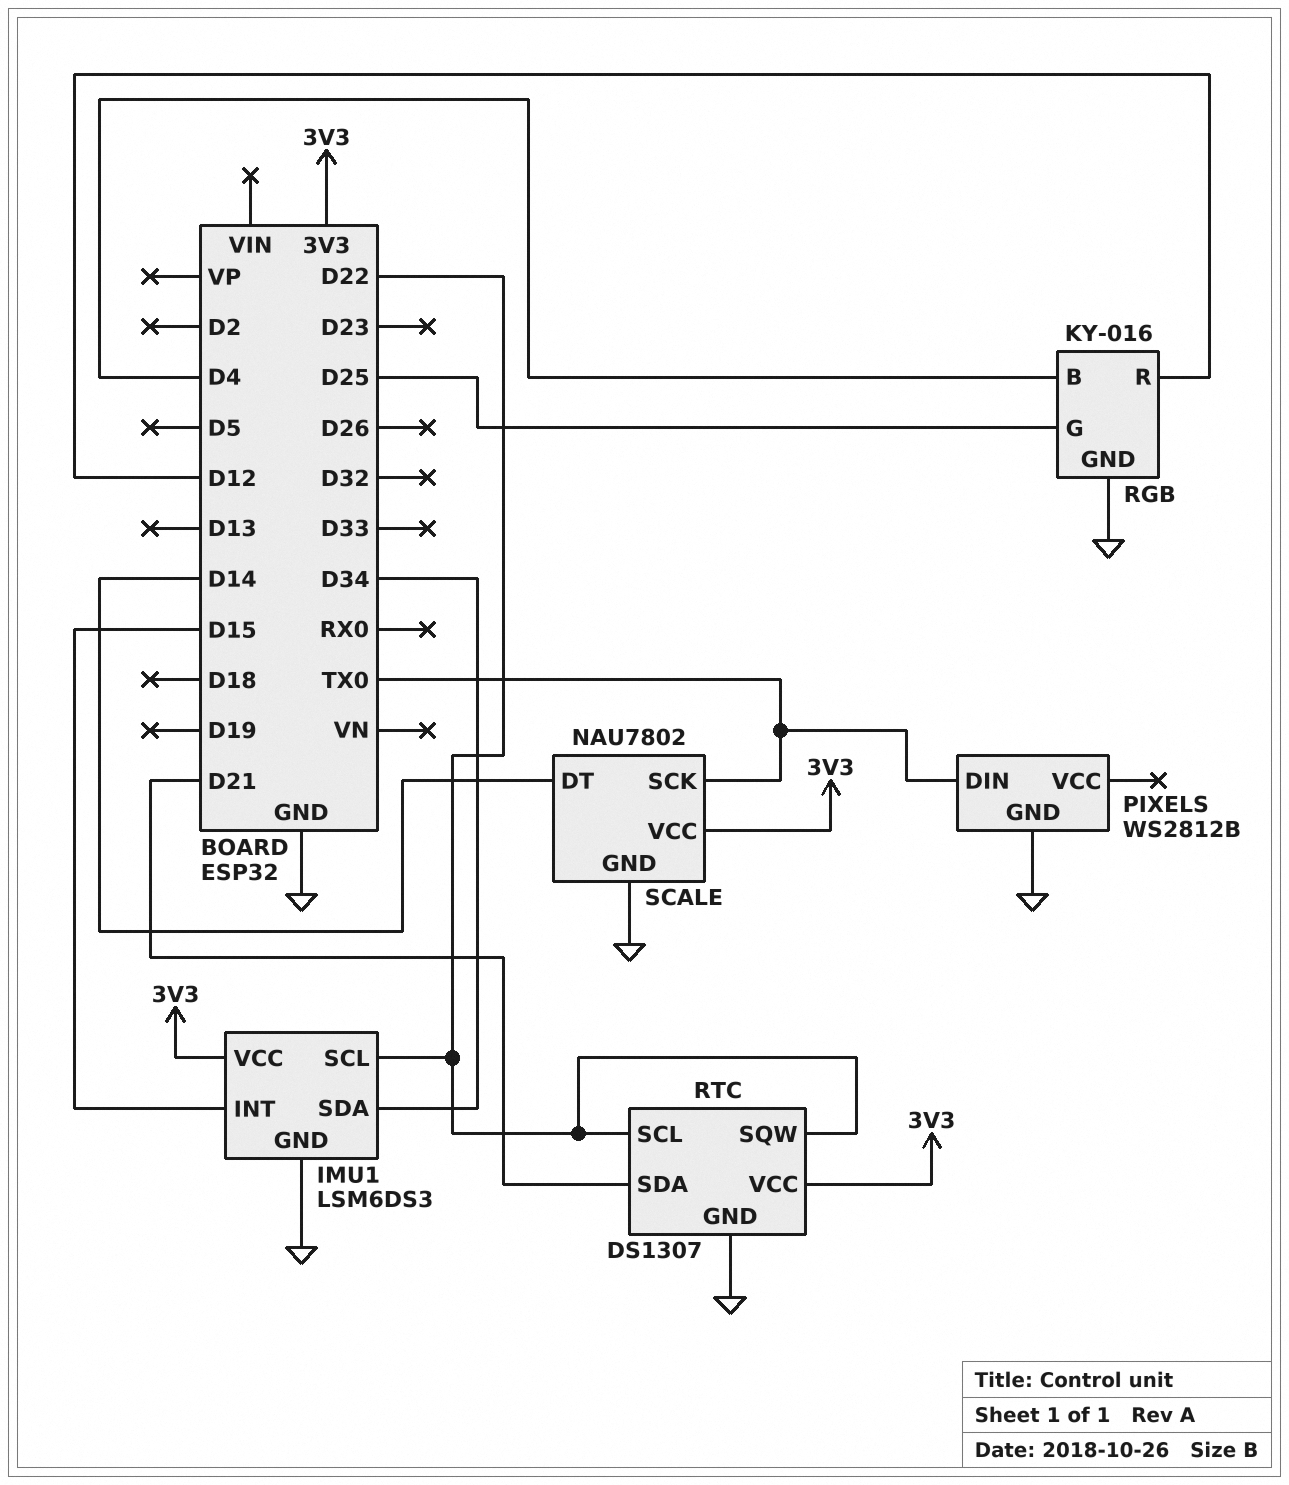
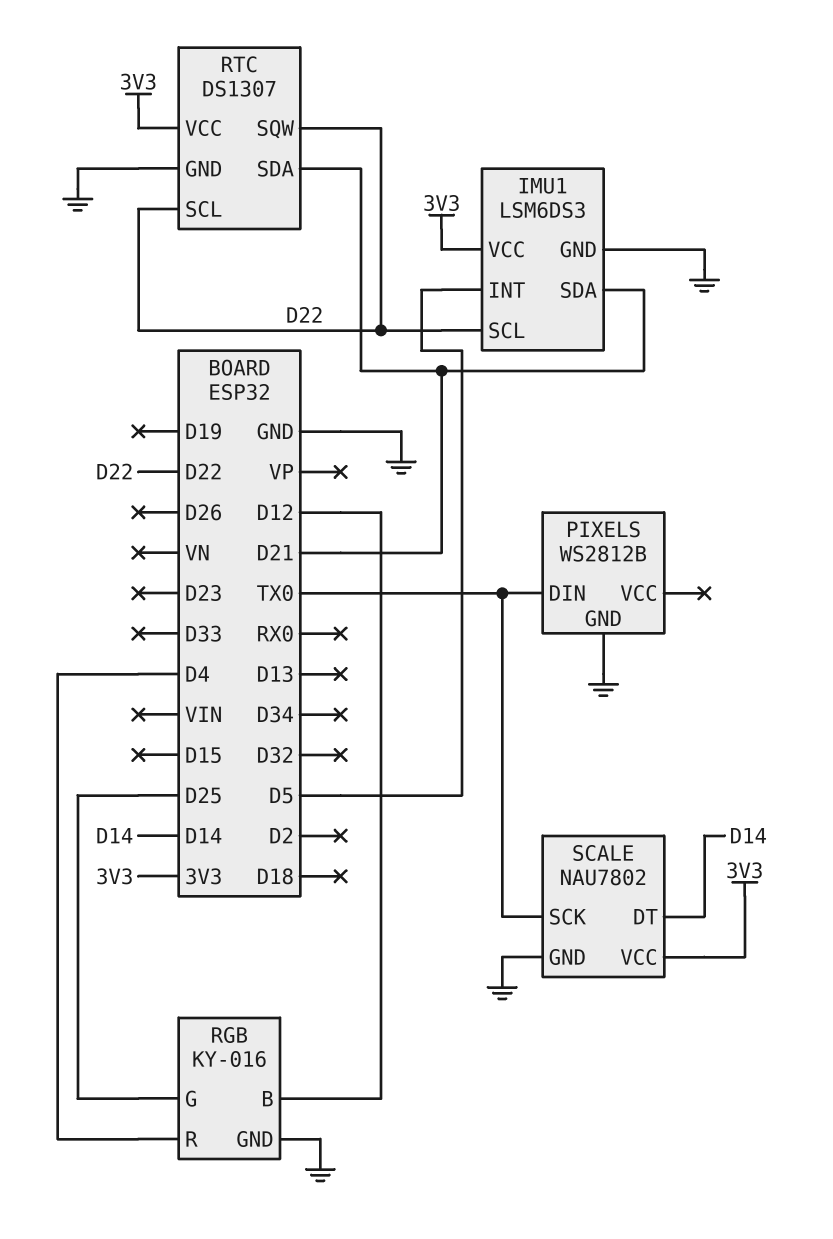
IMU1 pin INT: D15 -> D5
IMU1 pin SDA: D34 -> D21
RGB pin B: D4 -> D12
RGB pin R: D12 -> D4

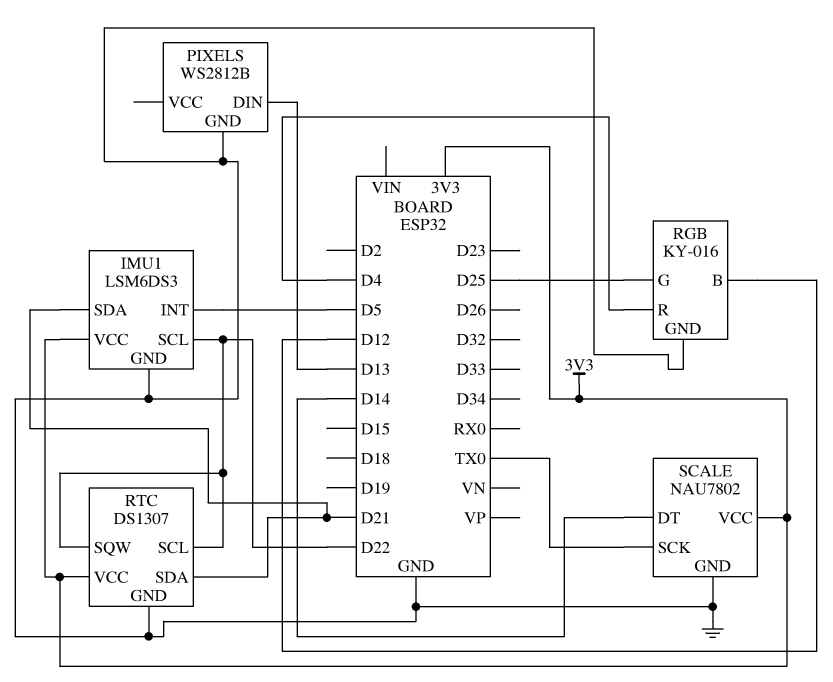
PIXELS pin DIN: TX0 -> D13

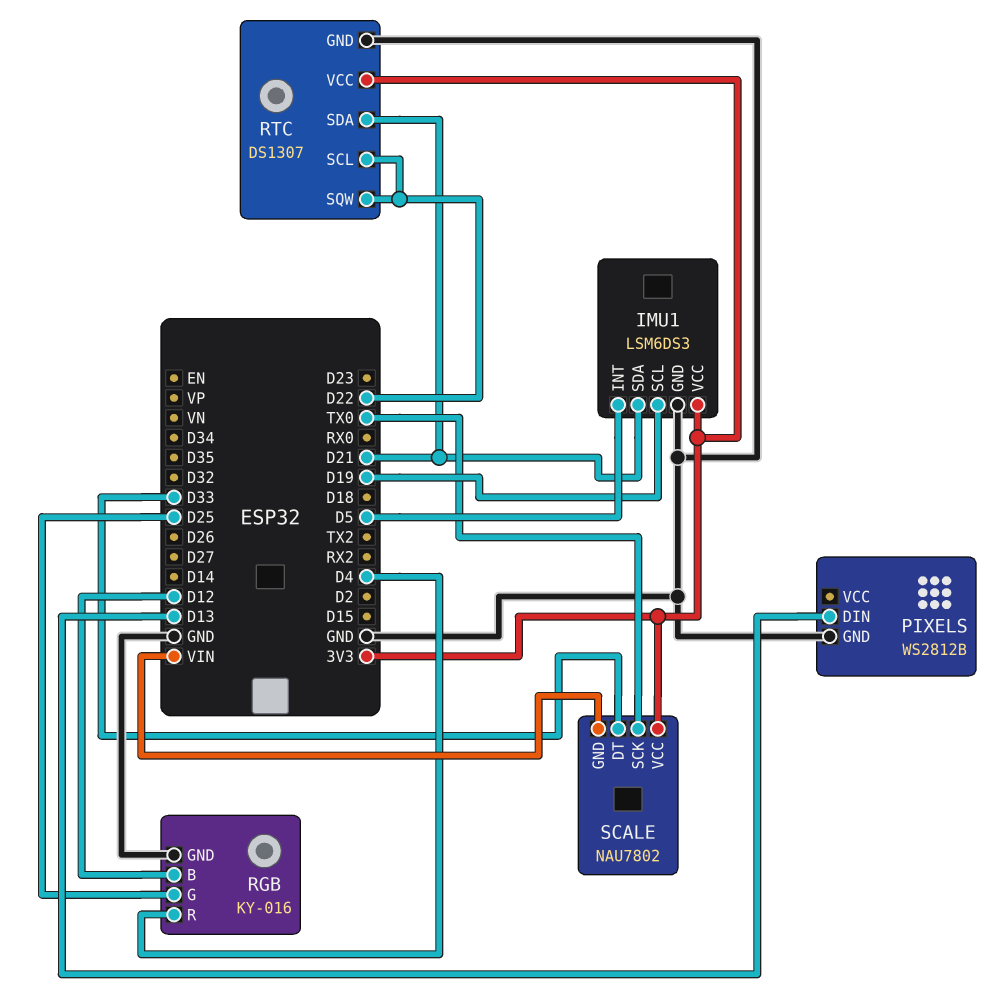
IMU1 pin SCL: D22 -> D19
SCALE pin DT: D14 -> D33
SCALE pin GND: GND -> VIN

